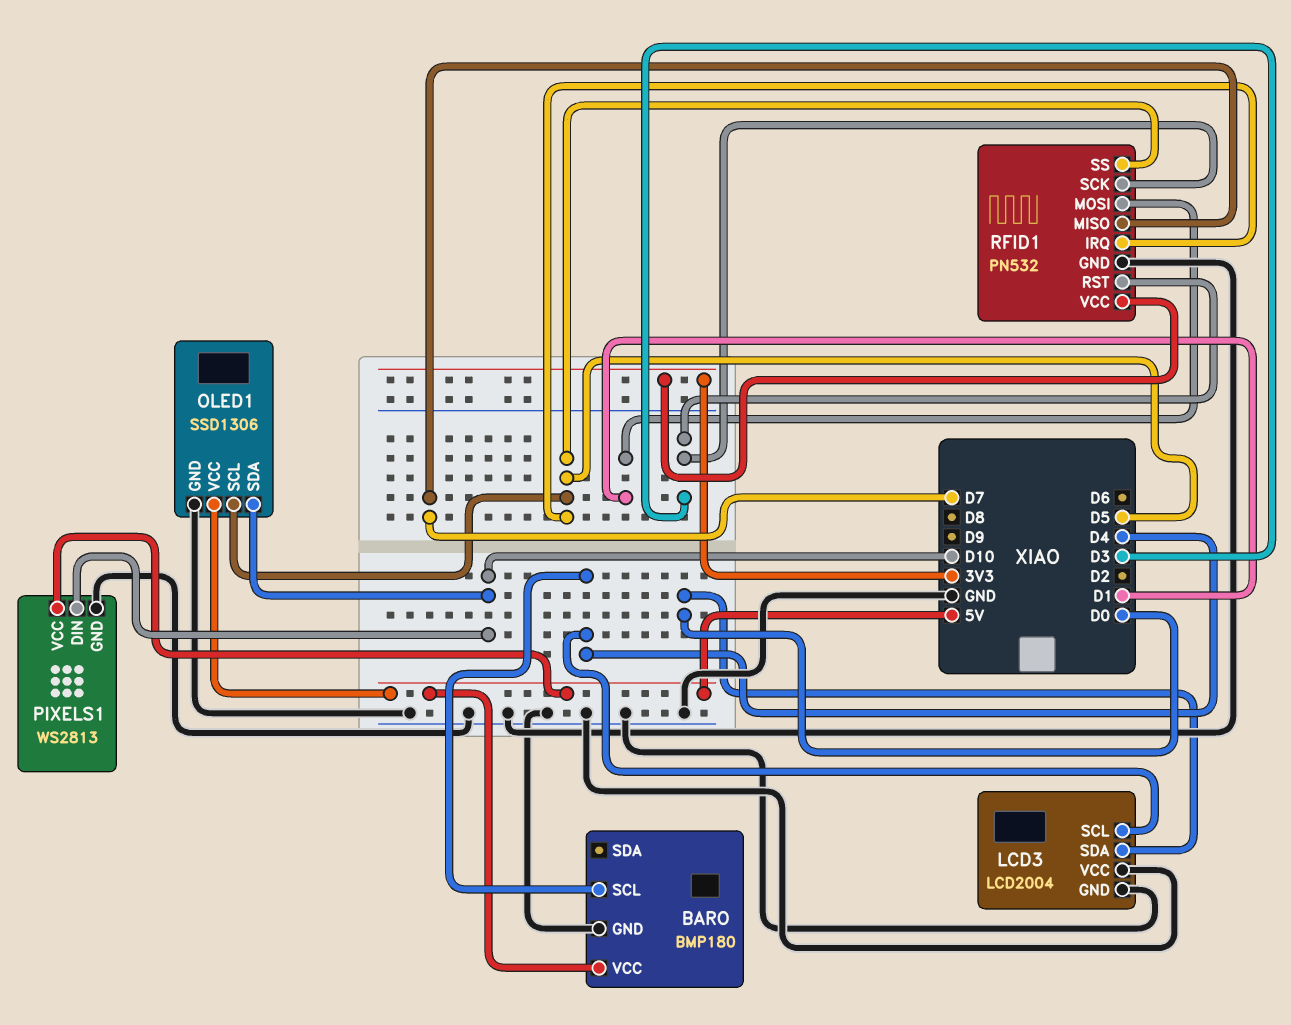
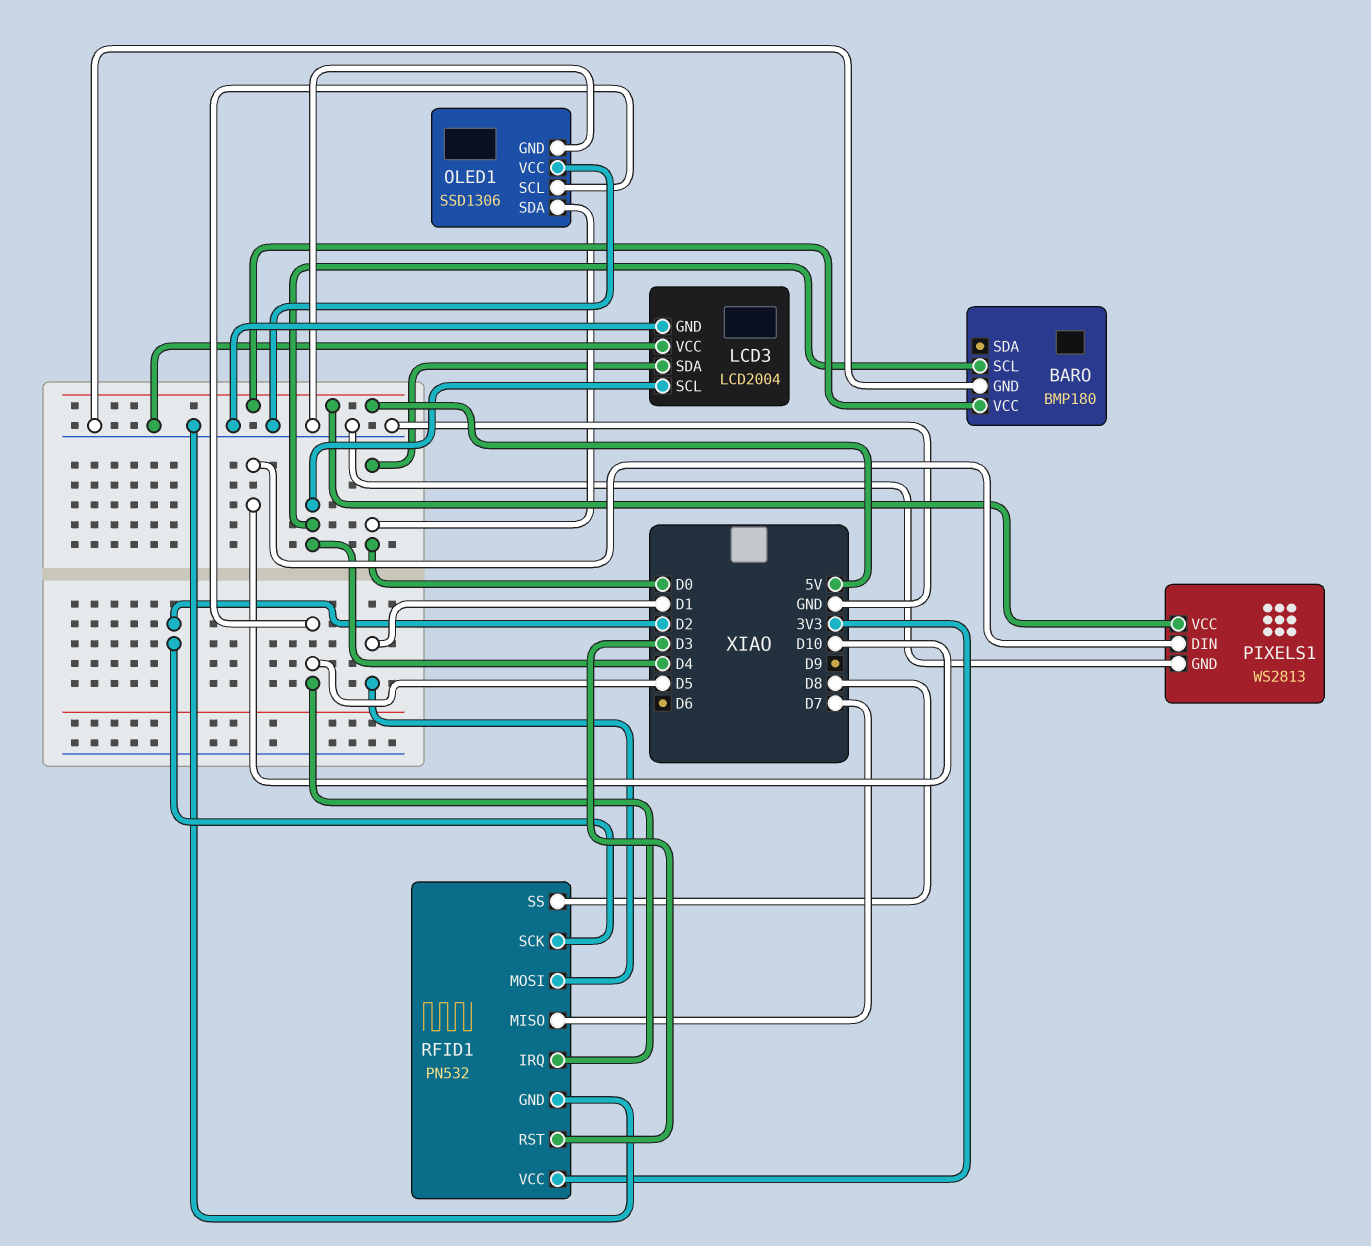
OLED1 pin SDA: D10 -> D0
OLED1 pin VCC: 5V -> GND
RFID1 pin SCK: D3 -> D2
RFID1 pin SS: D5 -> D8

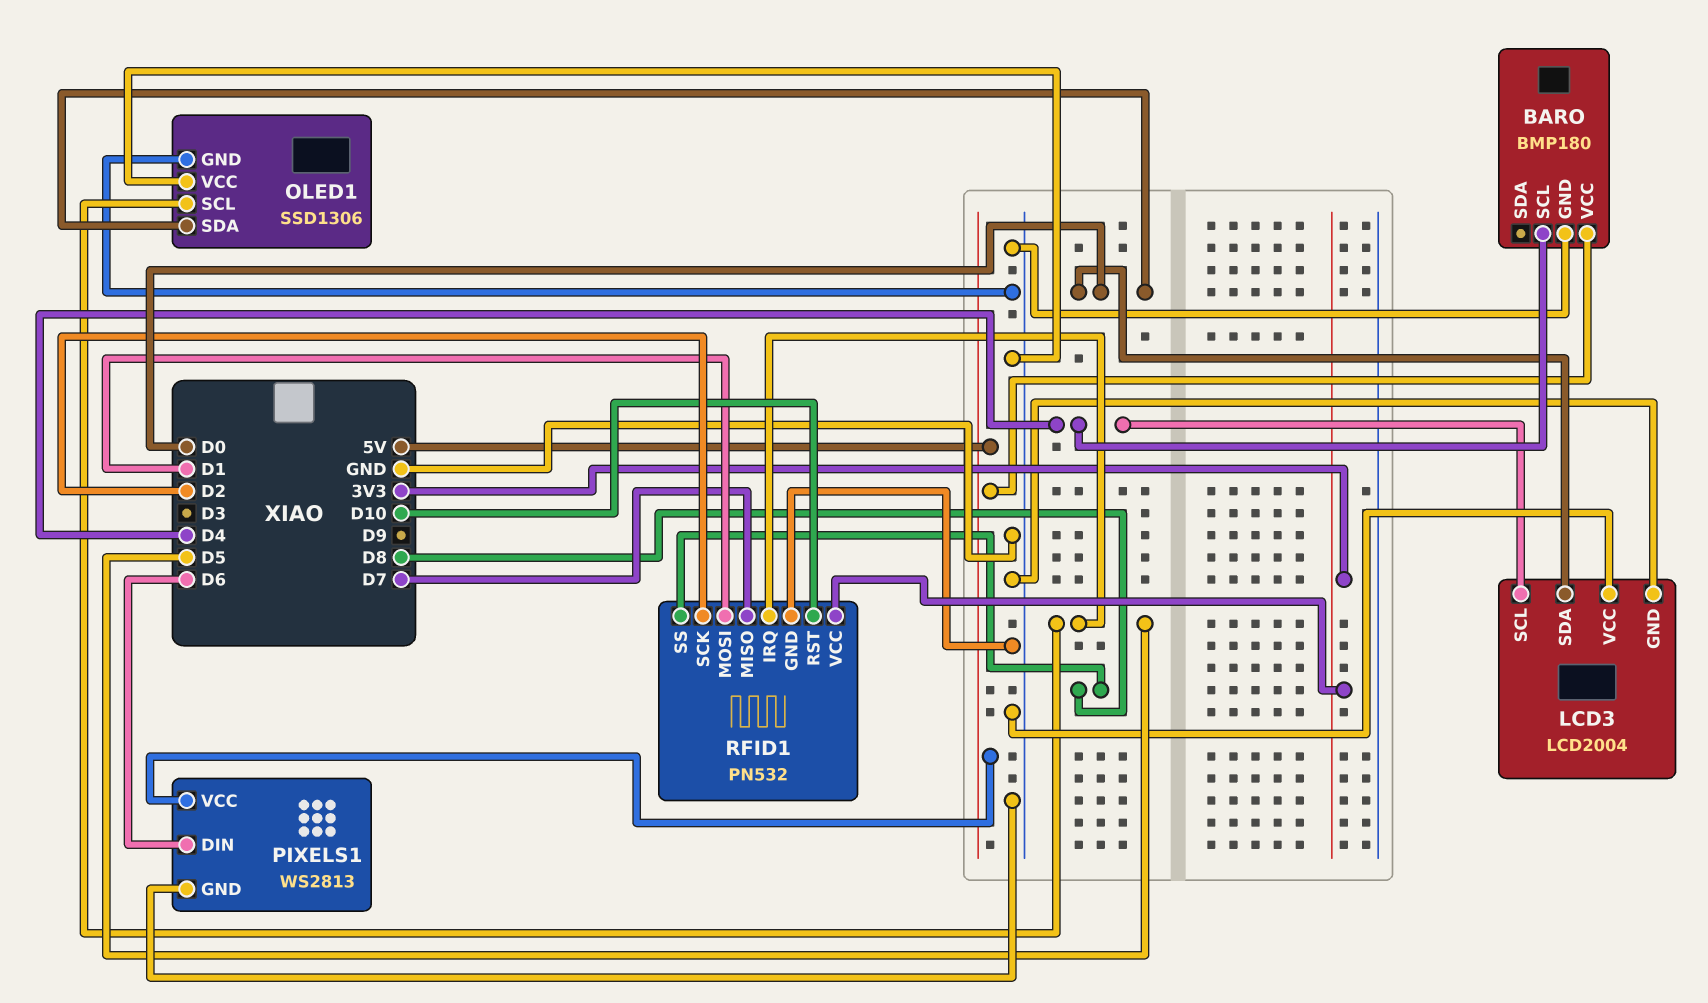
PIXELS1 pin DIN: D10 -> D6
RFID1 pin RST: D3 -> D10

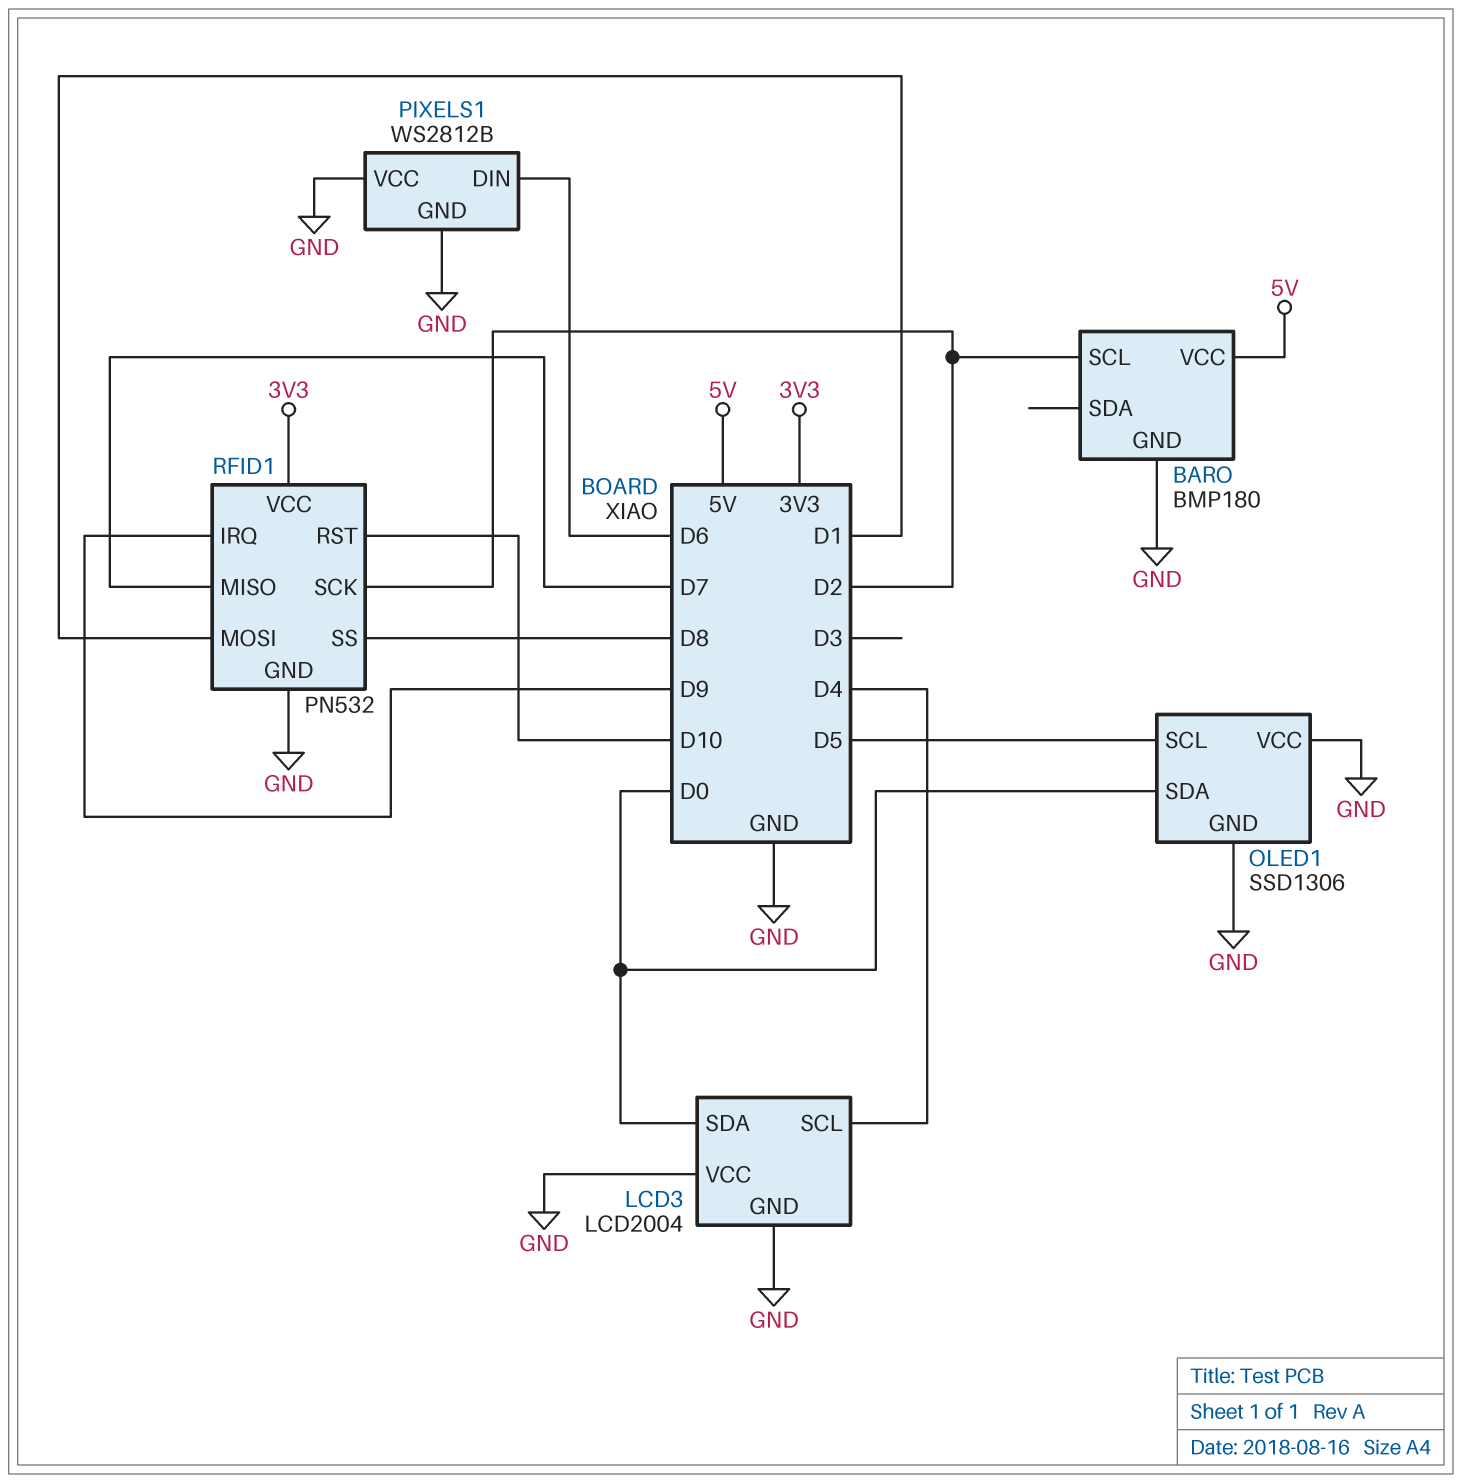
BARO pin SCL: D4 -> D2
PIXELS1: WS2813 -> WS2812B
PIXELS1 pin VCC: 5V -> GND
RFID1 pin IRQ: D5 -> D9

